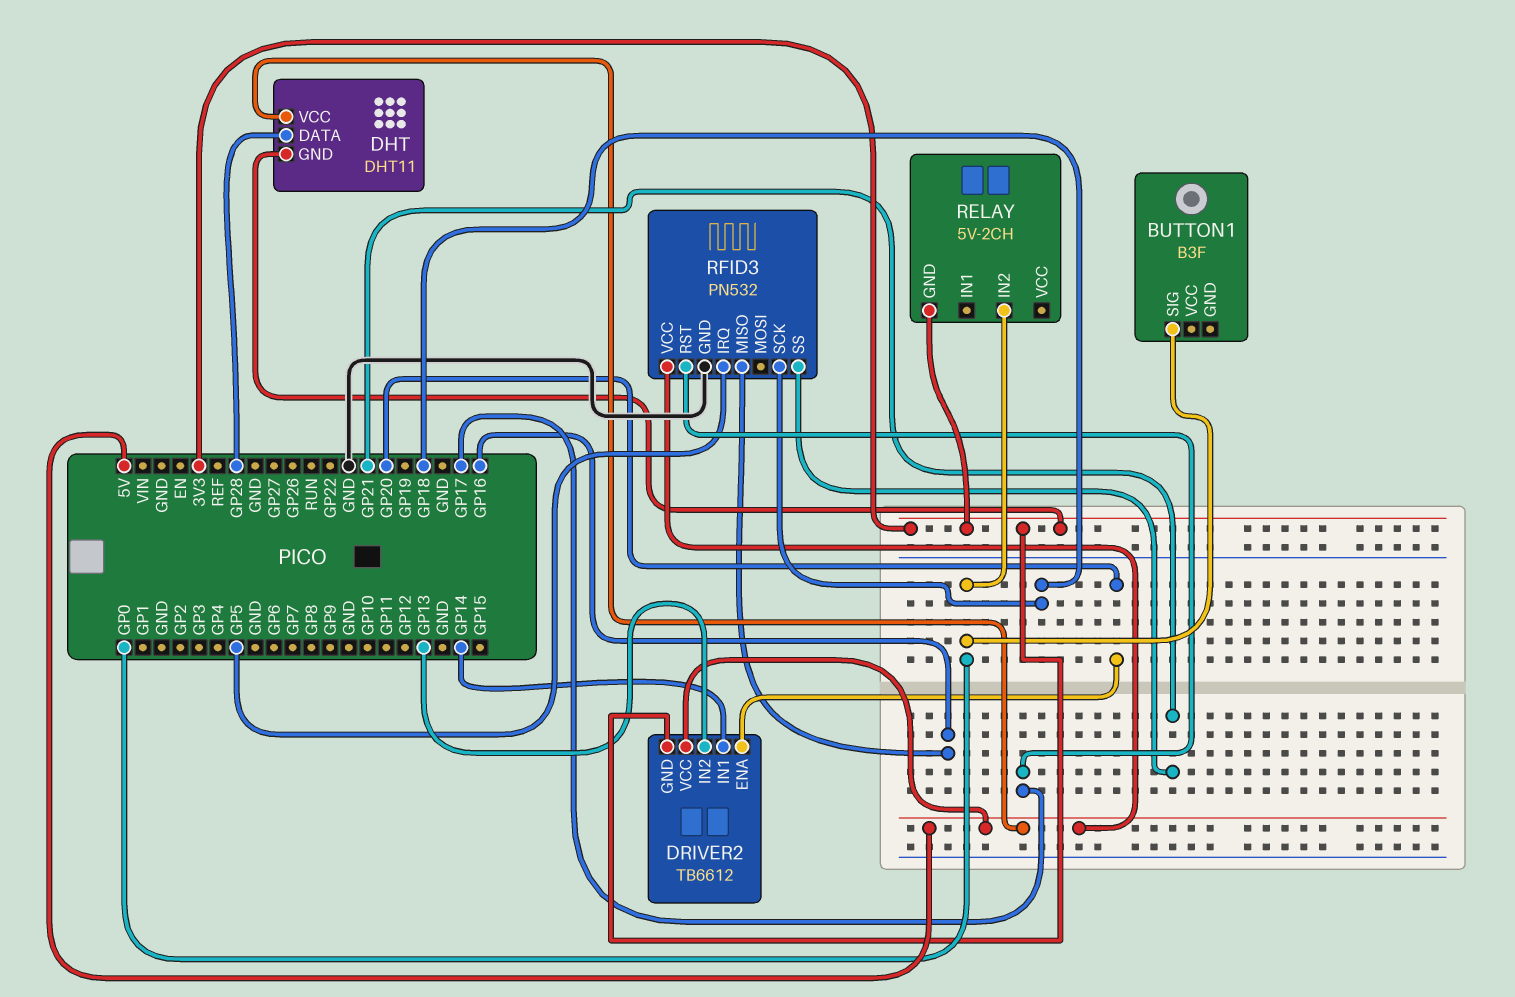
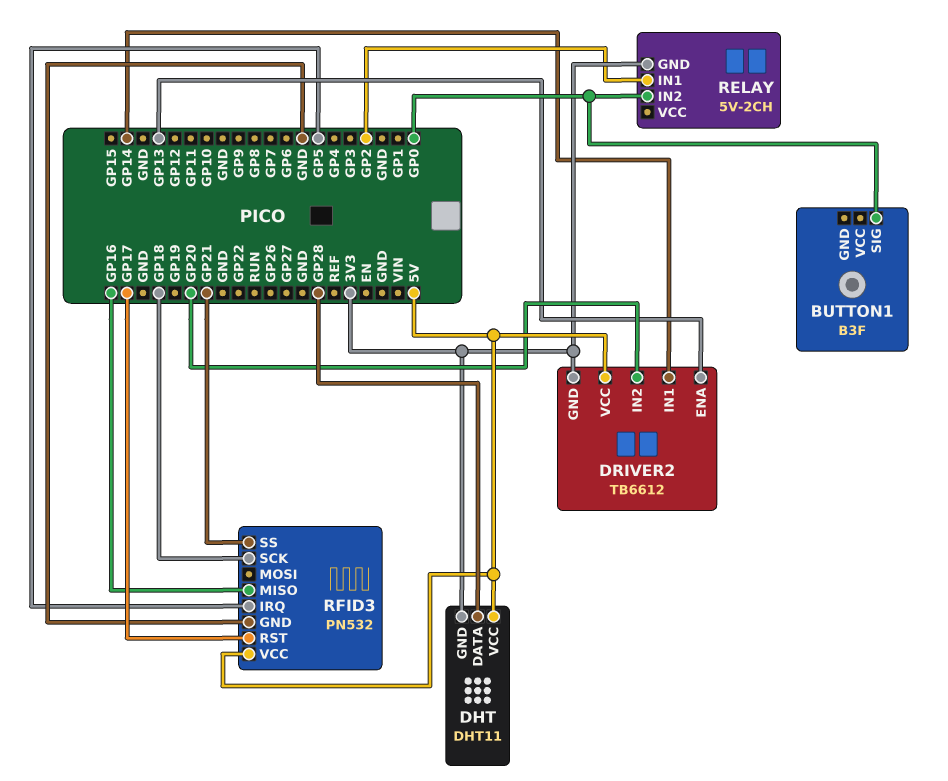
DRIVER2 pin ENA: GP20 -> GP13
DRIVER2 pin IN2: GP13 -> GP20
RELAY pin IN1: none -> GP2

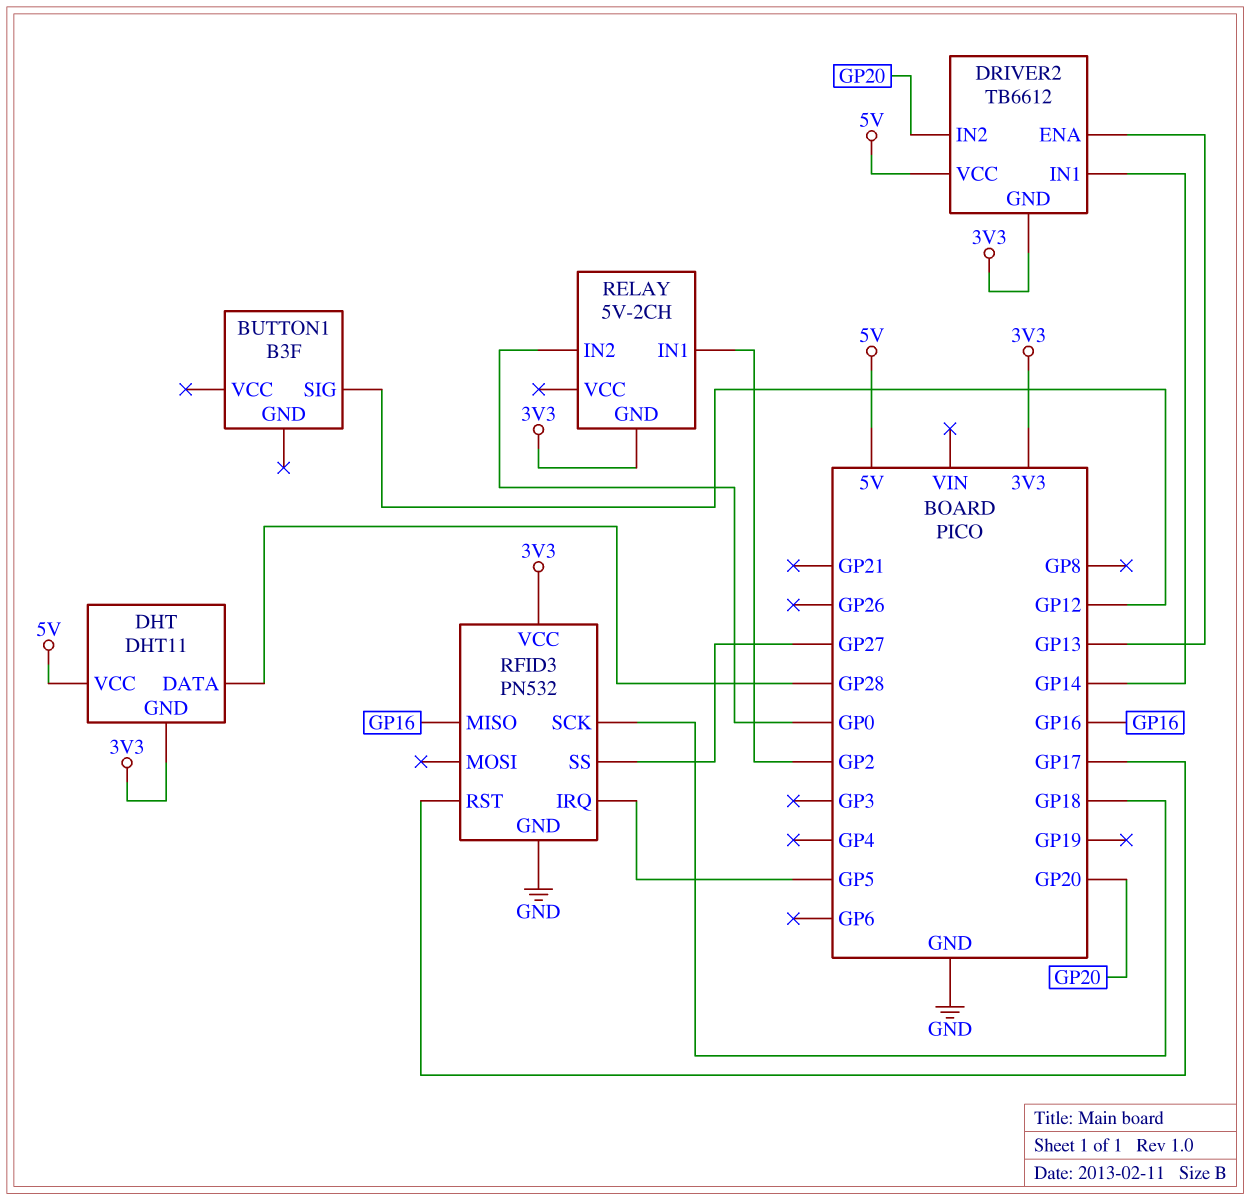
BUTTON1 pin SIG: GP0 -> GP12
RFID3 pin SS: GP21 -> GP27
RFID3 pin VCC: 5V -> 3V3

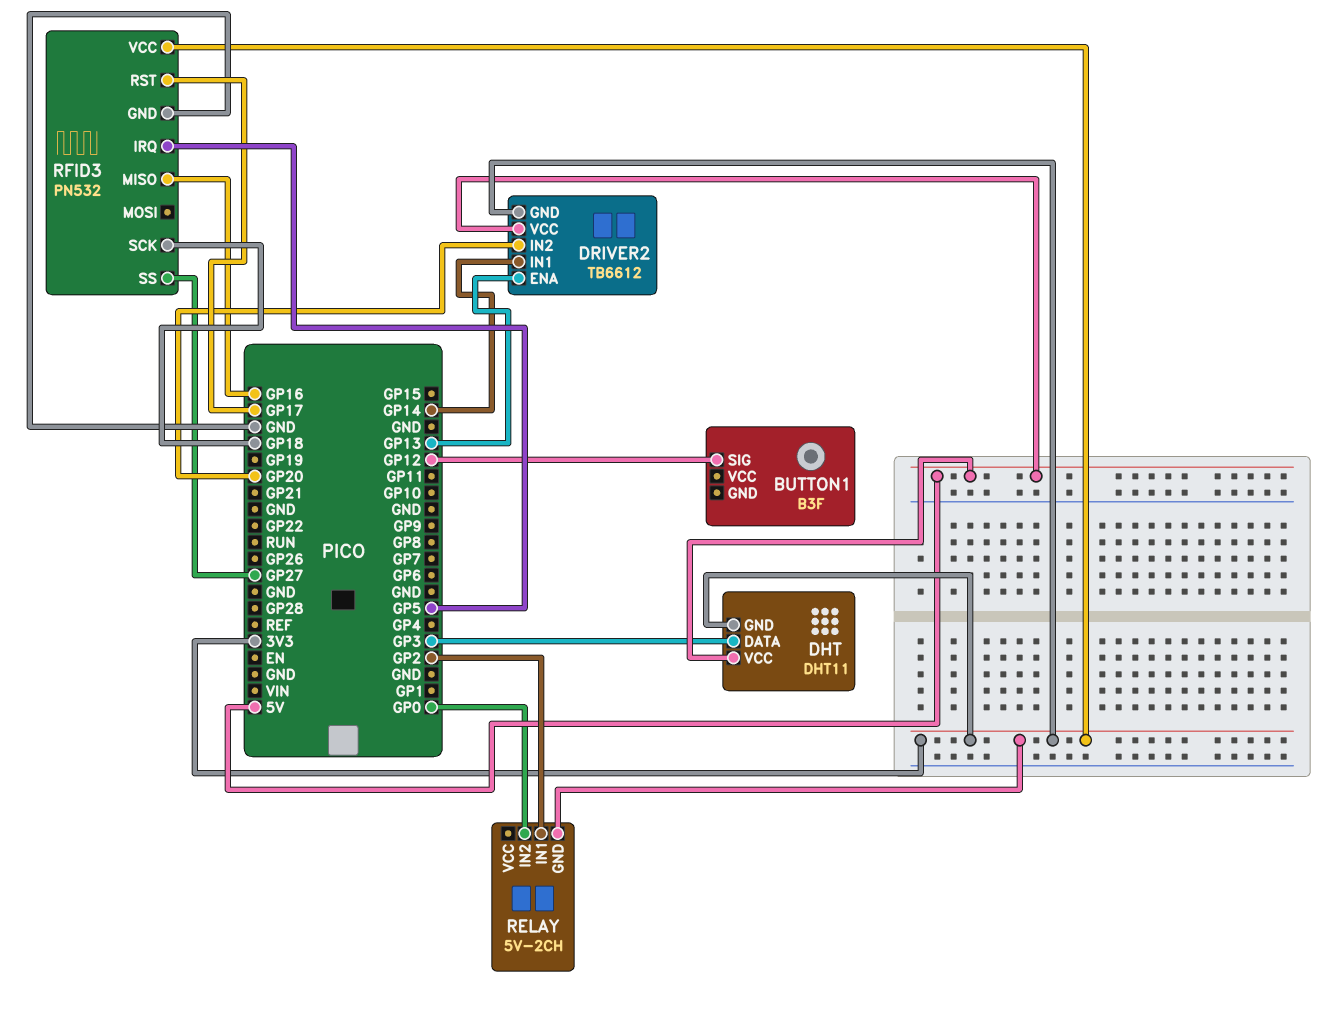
DHT pin DATA: GP28 -> GP3

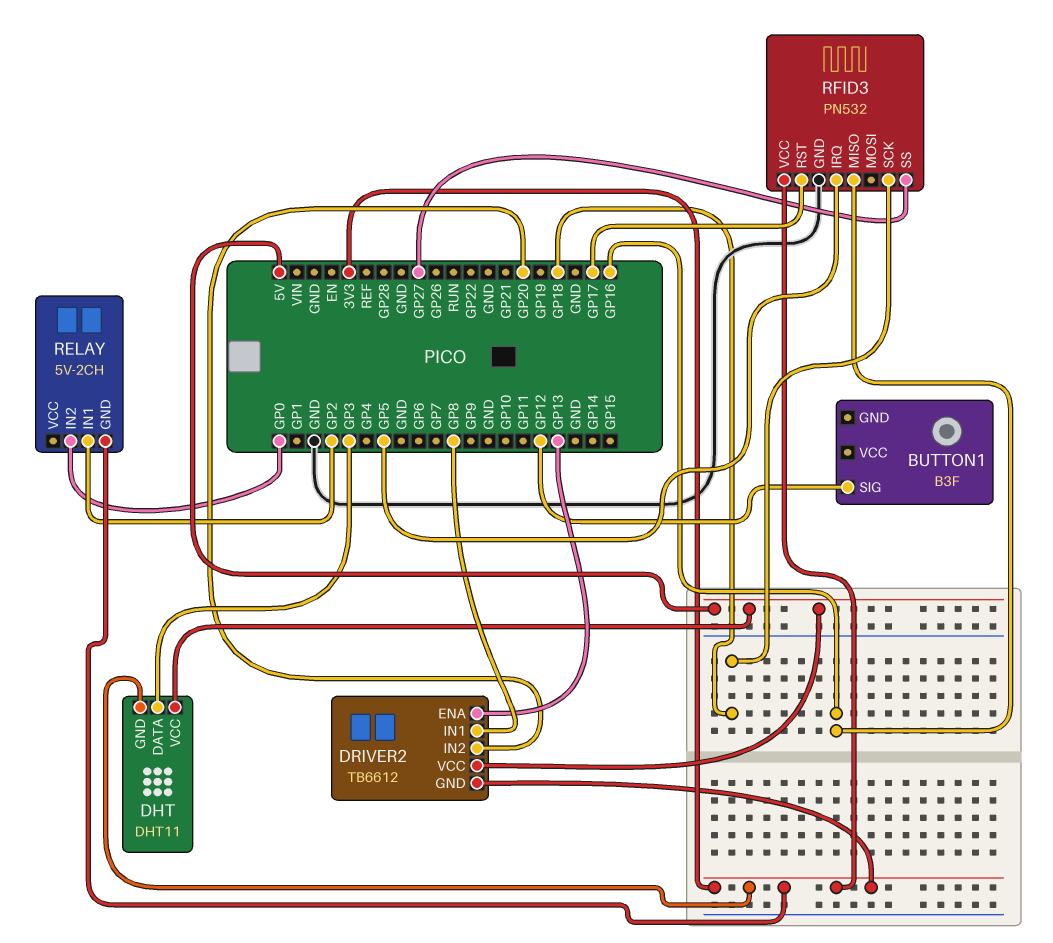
DRIVER2 pin IN1: GP14 -> GP8

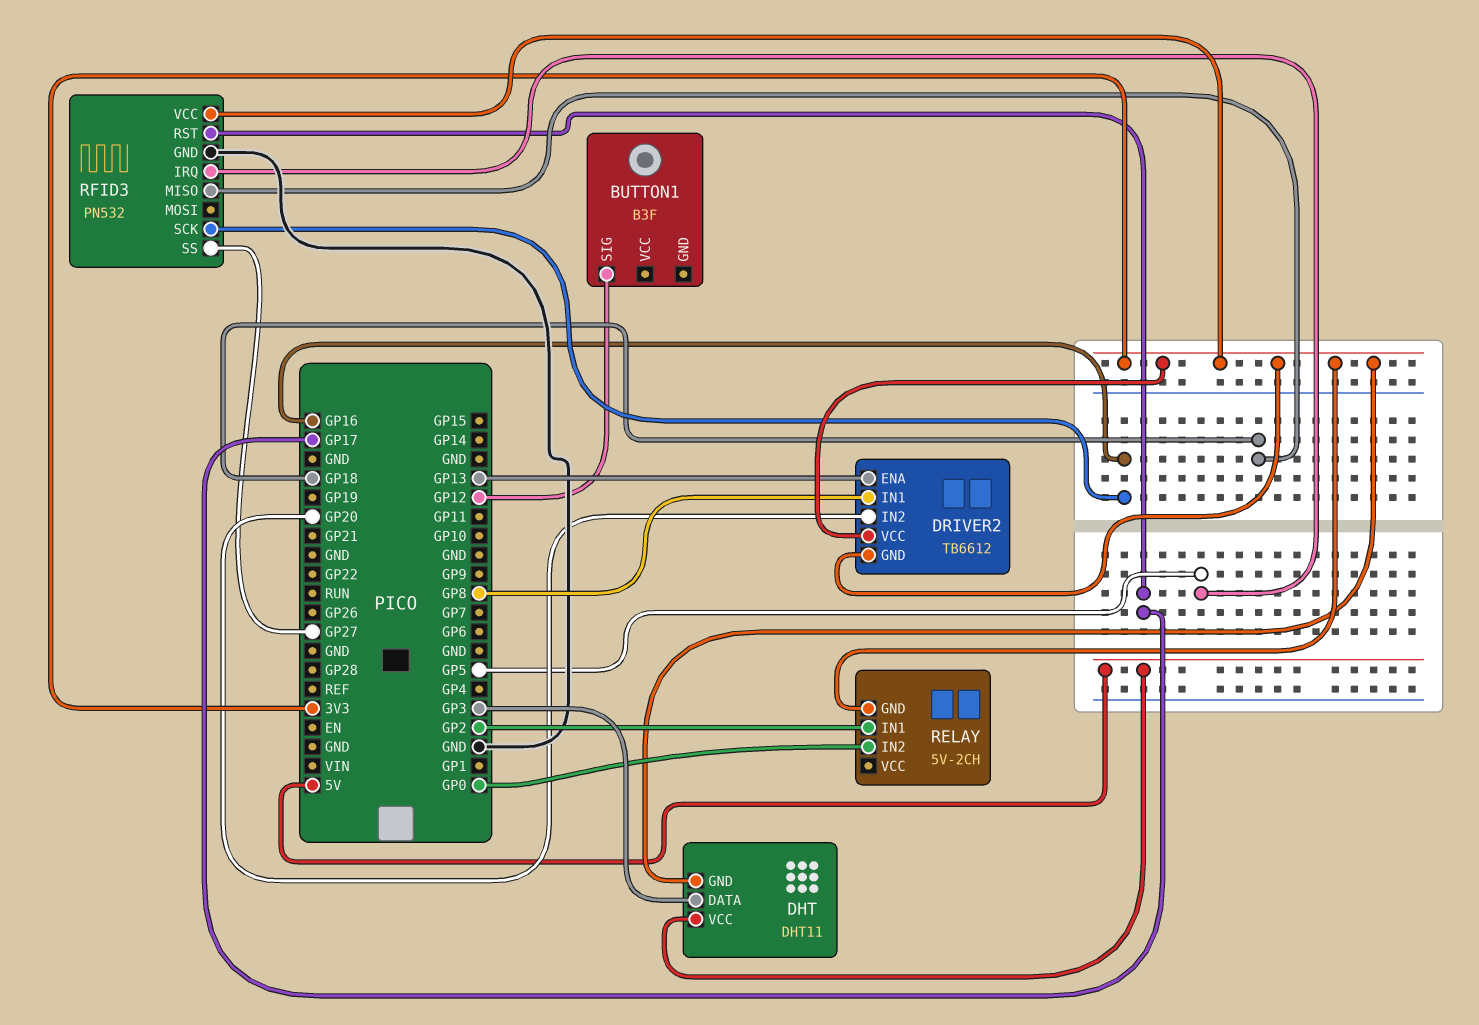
DRIVER2 pin VCC: 5V -> 3V3
RFID3 pin MISO: GP16 -> GP18
RFID3 pin SCK: GP18 -> GP16

